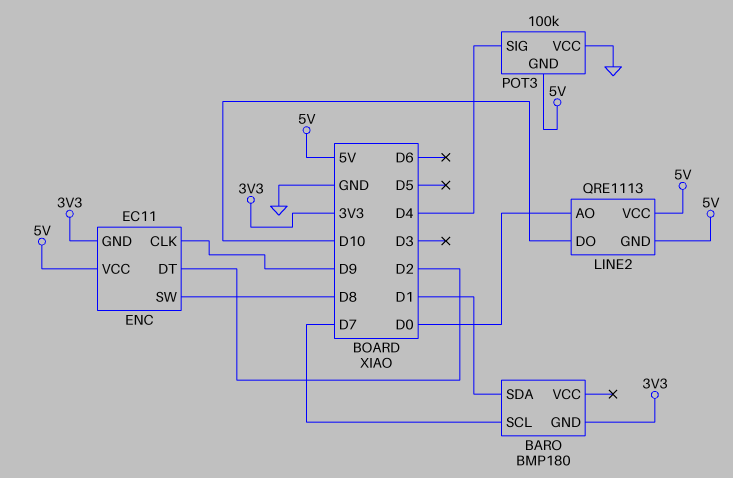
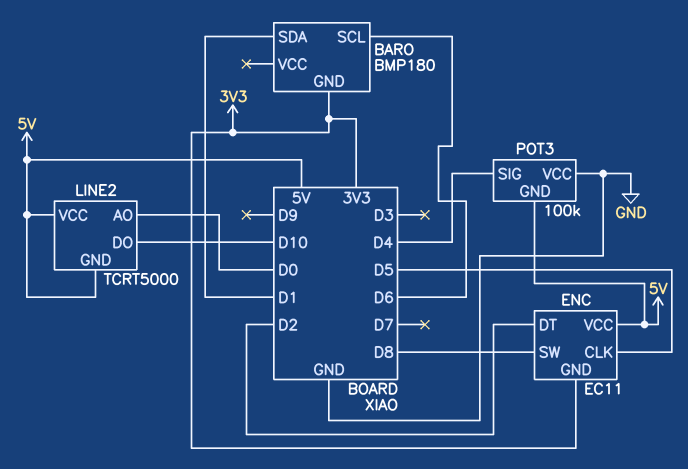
BARO pin SCL: D7 -> D6
ENC pin CLK: D9 -> D5
LINE2: QRE1113 -> TCRT5000

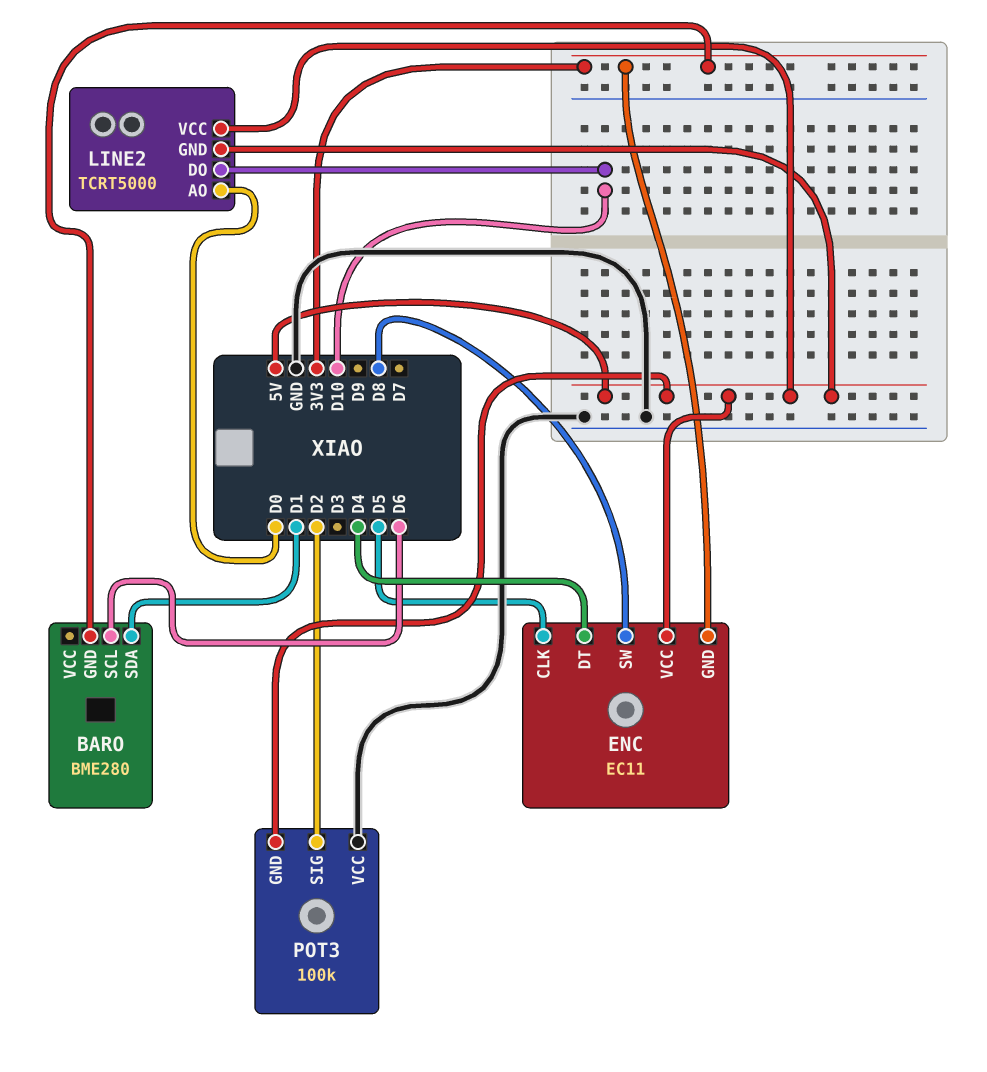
BARO: BMP180 -> BME280
ENC pin DT: D2 -> D4
POT3 pin SIG: D4 -> D2

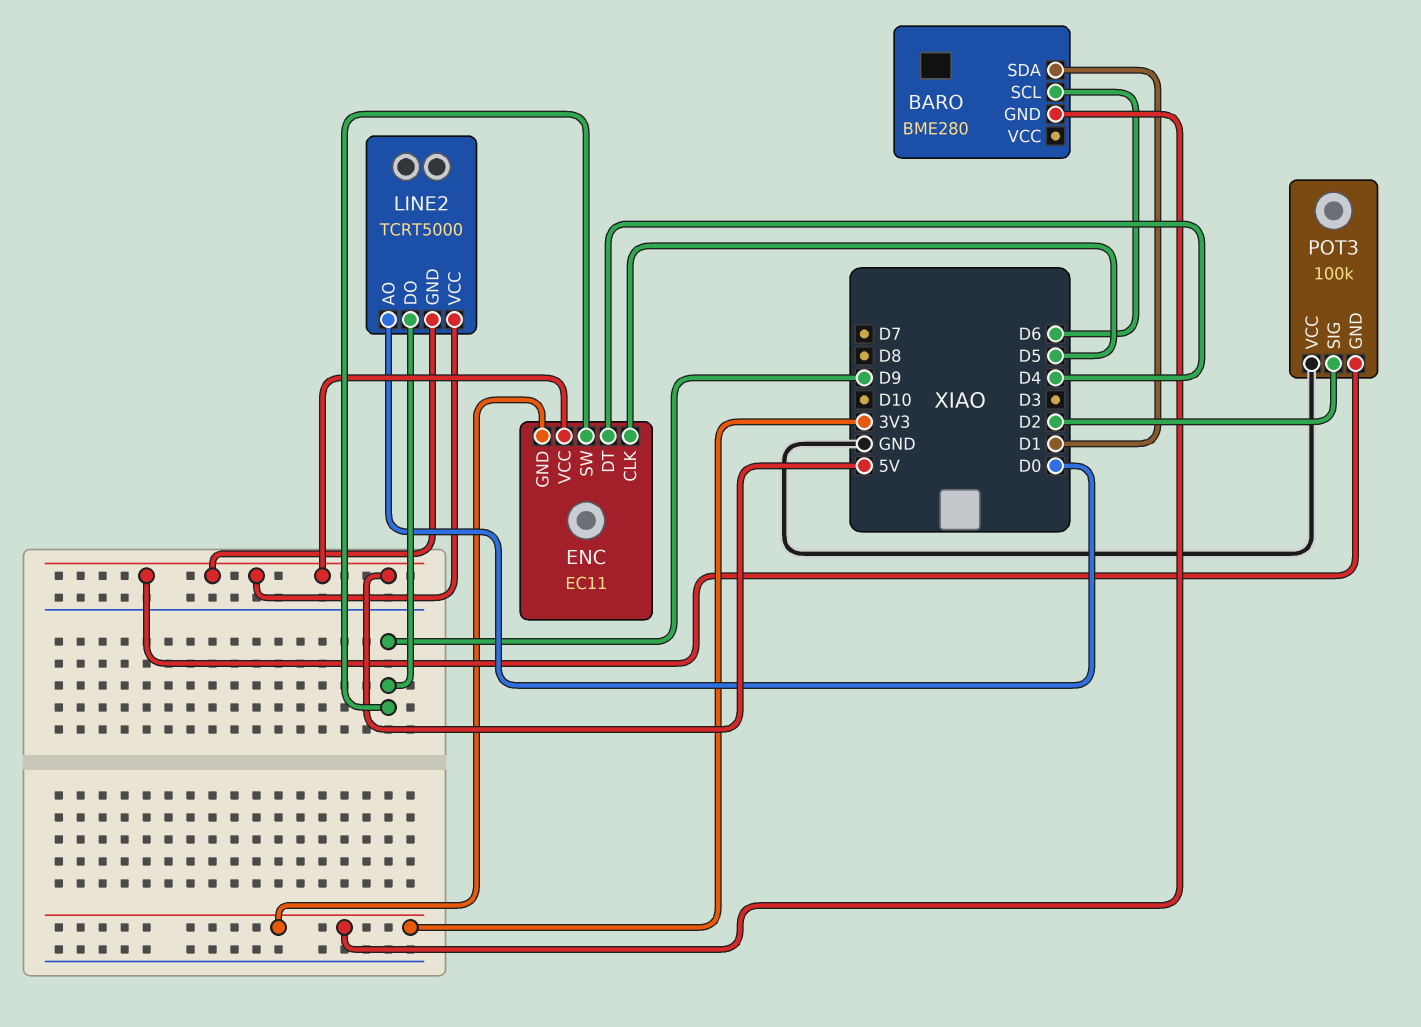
ENC pin SW: D8 -> D9
LINE2 pin DO: D10 -> D9

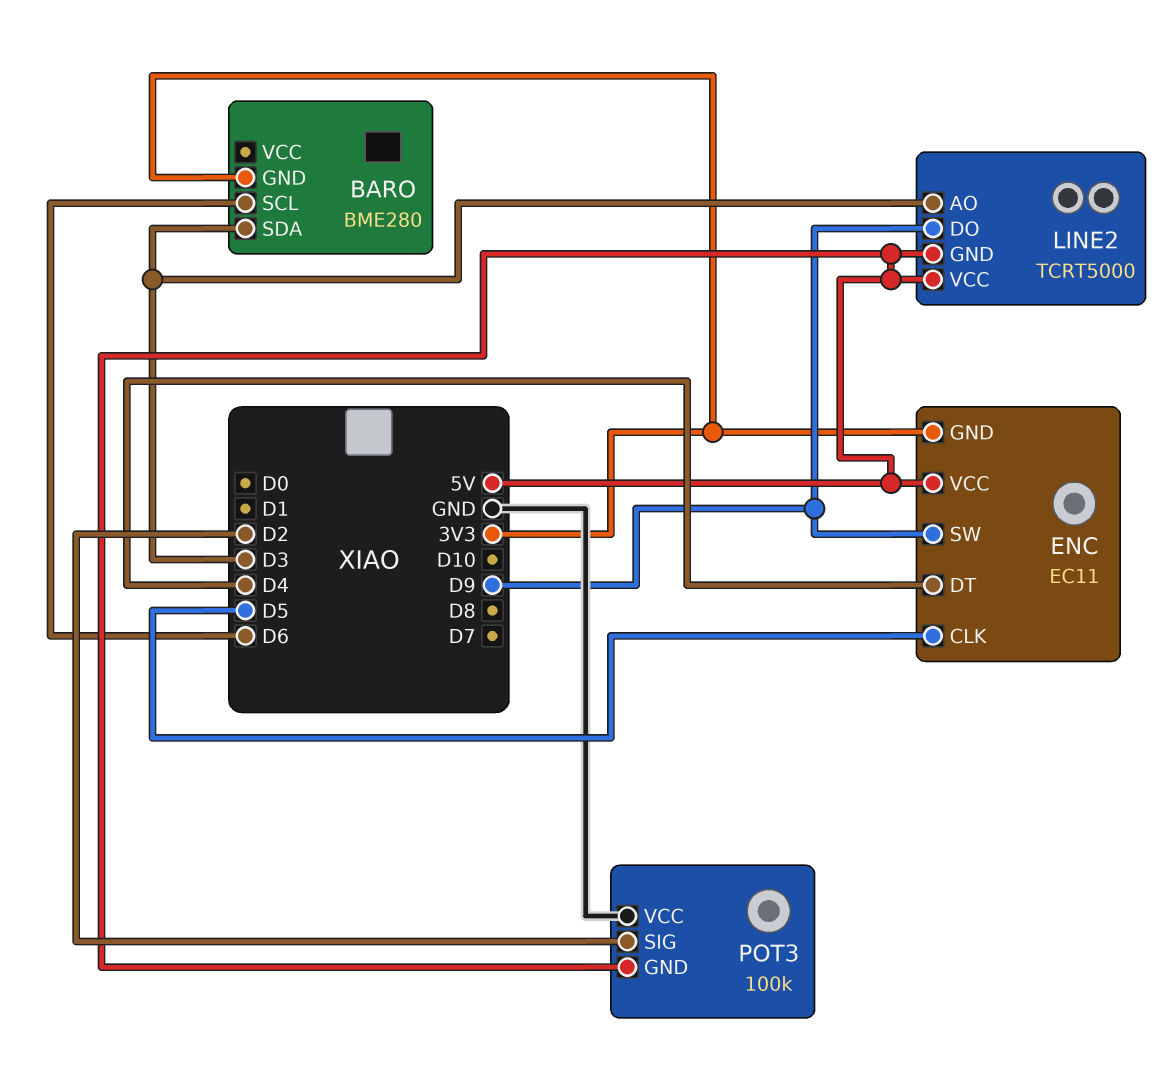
BARO pin SDA: D1 -> D3
LINE2 pin AO: D0 -> D3

